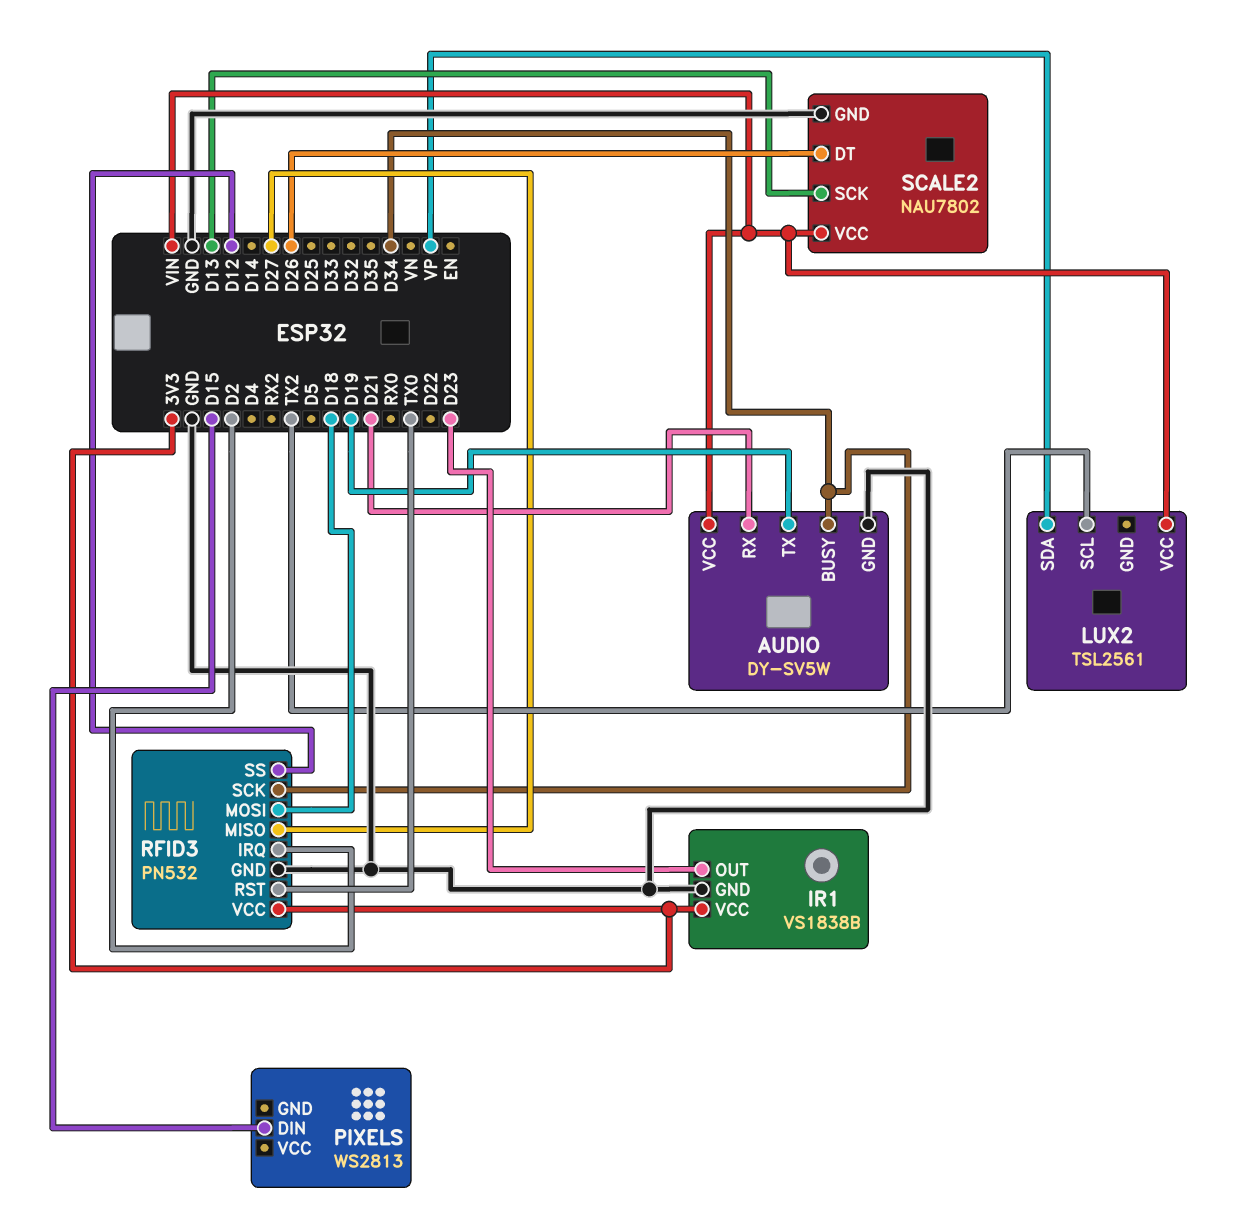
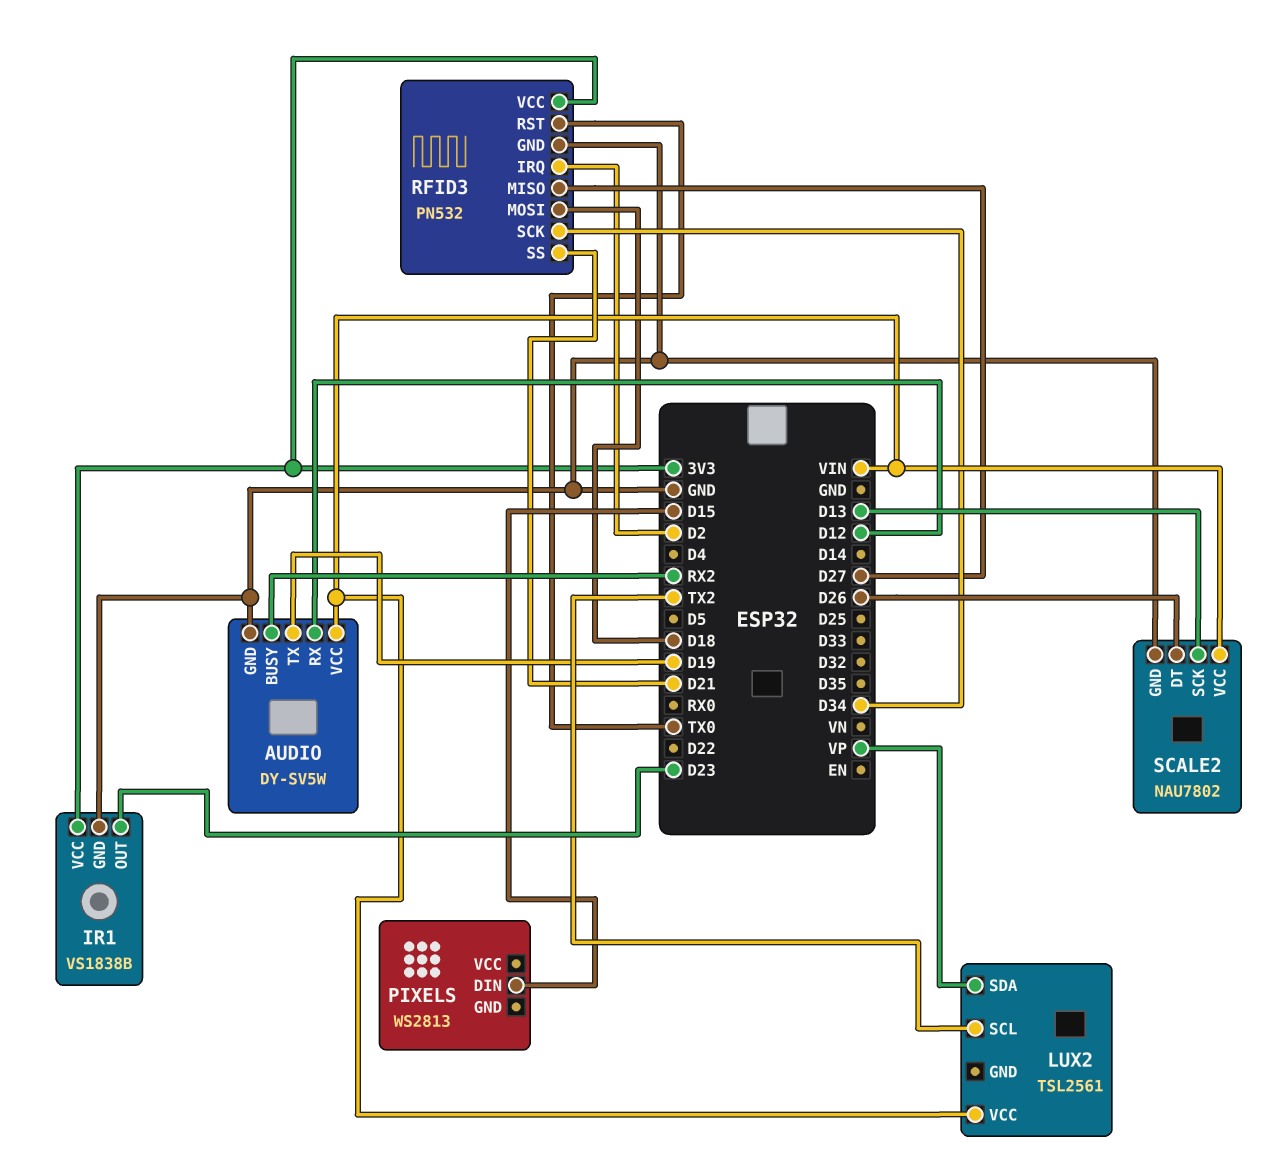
AUDIO pin BUSY: D34 -> RX2
AUDIO pin RX: D21 -> D12
RFID3 pin SS: D12 -> D21

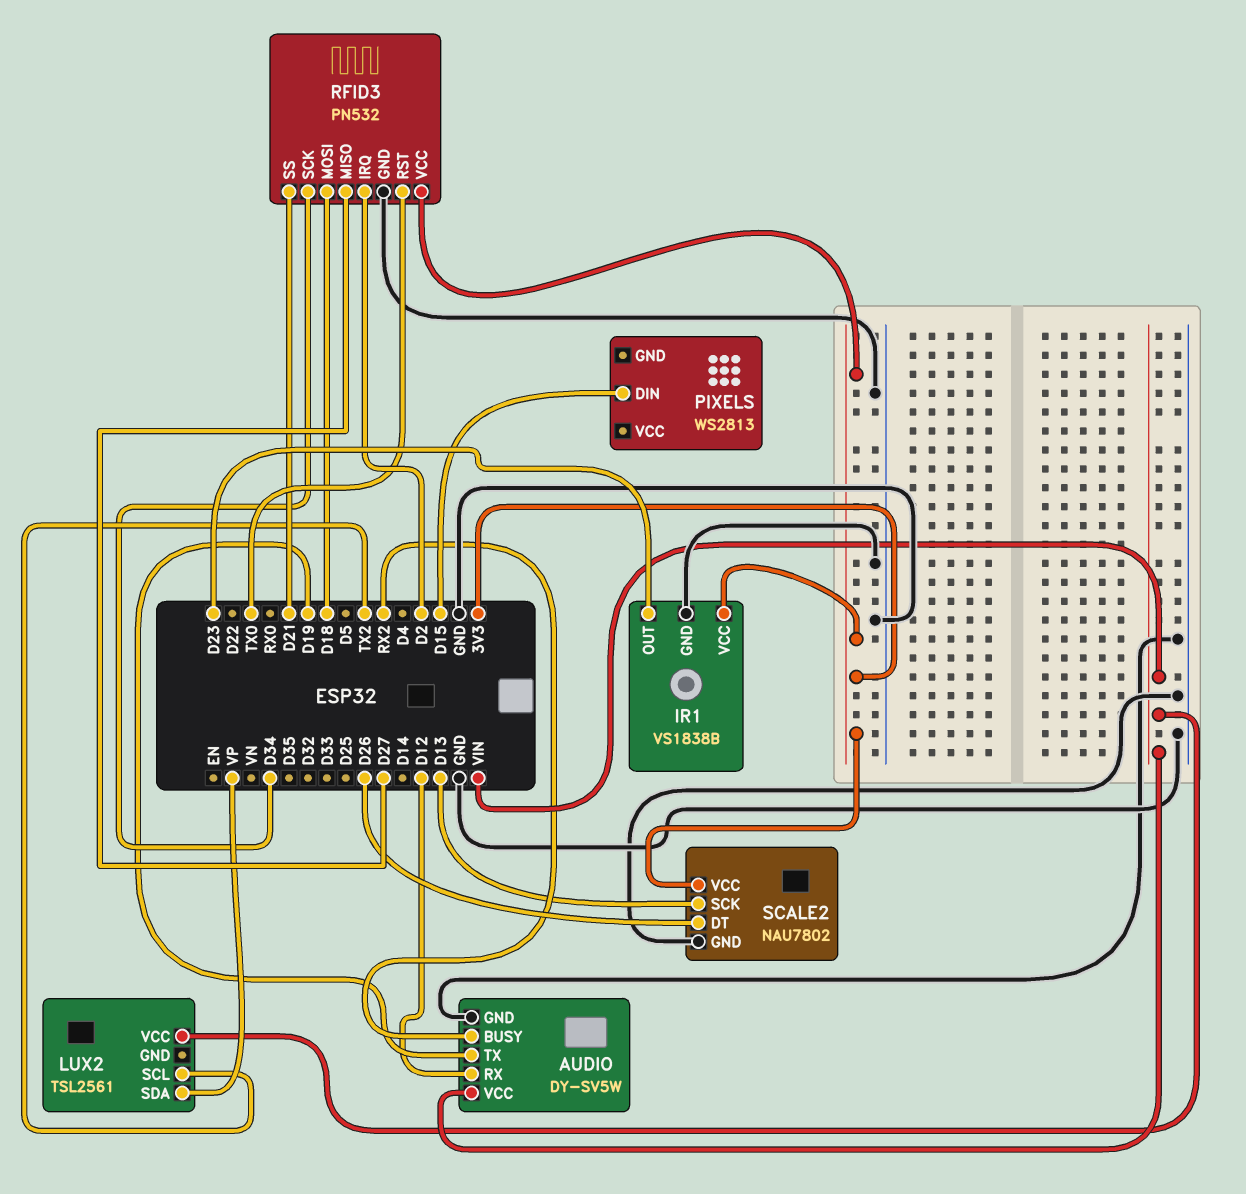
SCALE2 pin VCC: VIN -> 3V3

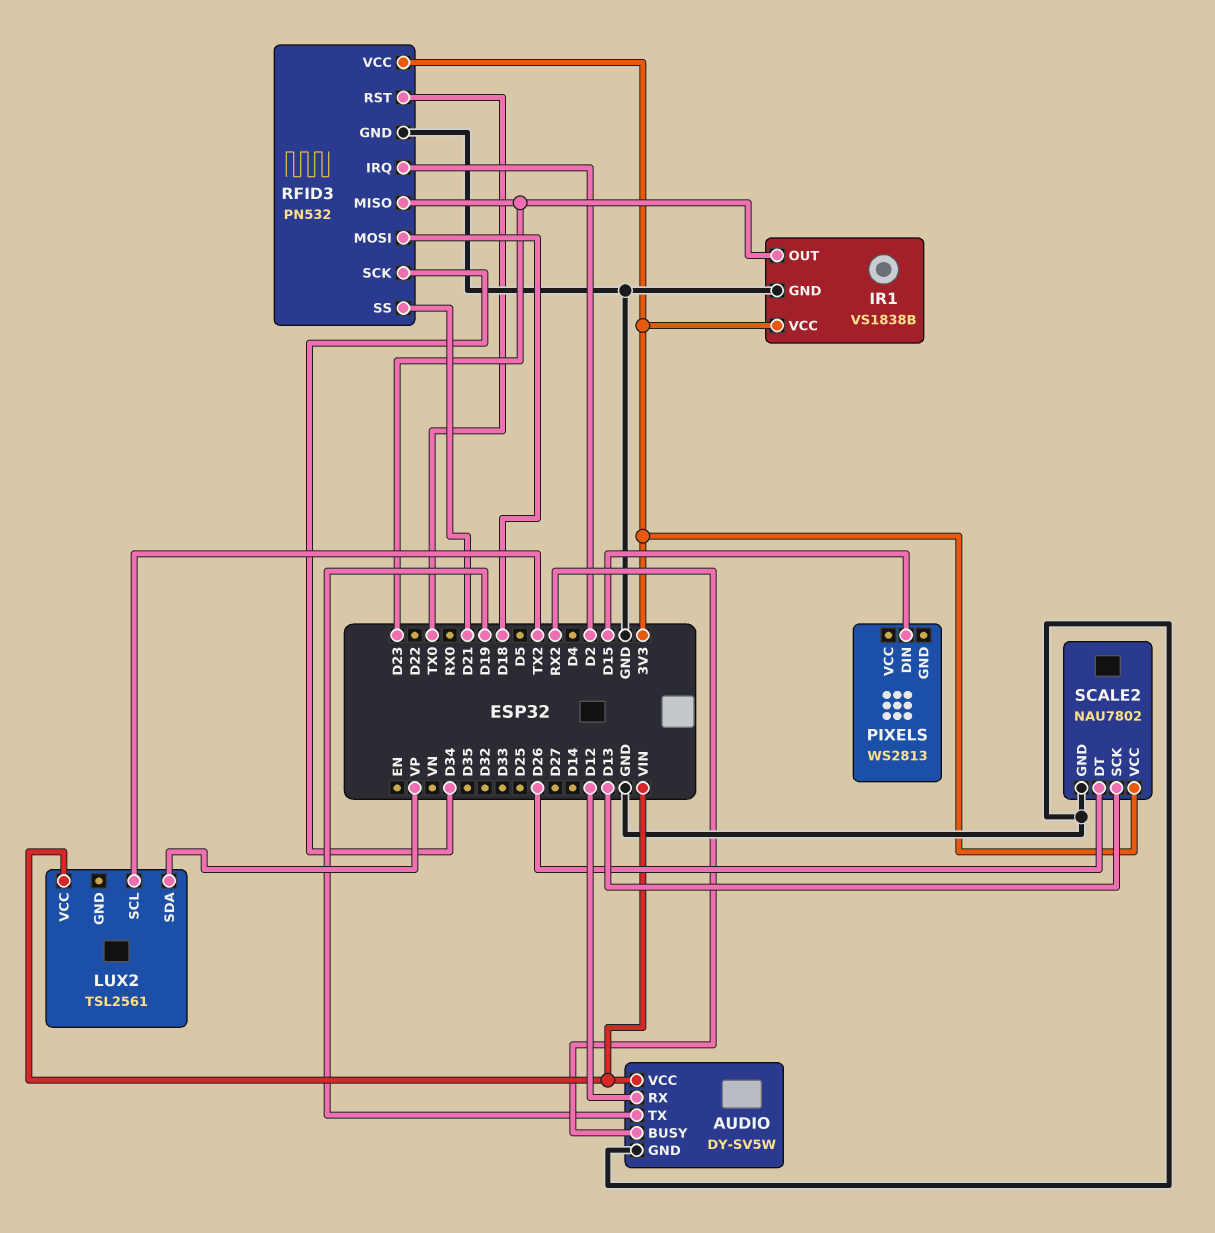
RFID3 pin MISO: D27 -> D23

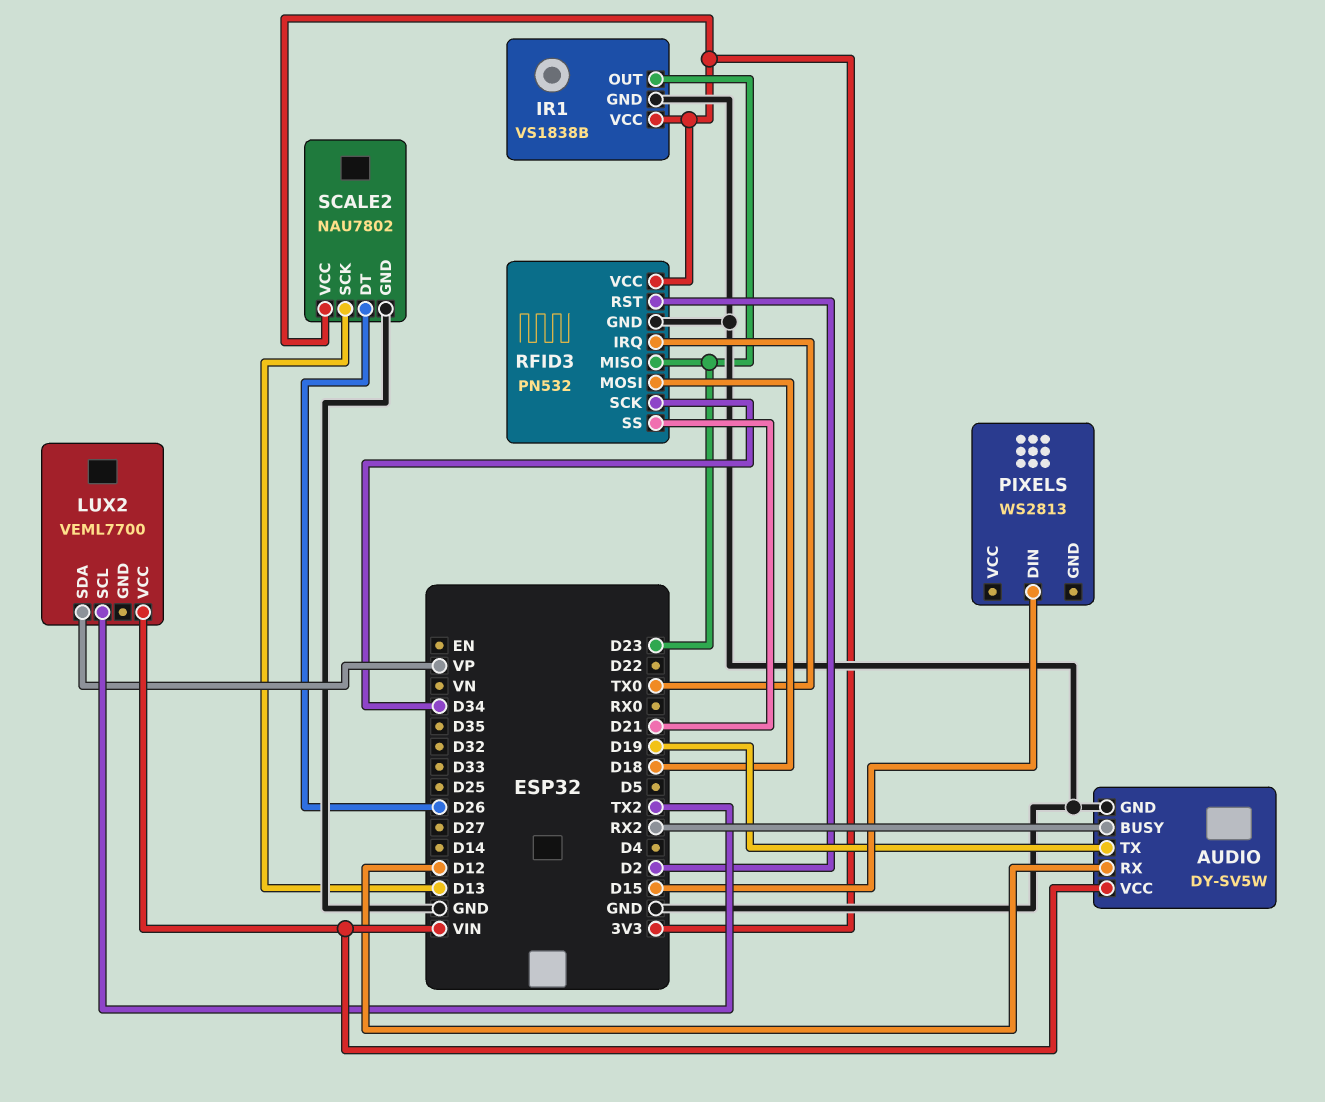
LUX2: TSL2561 -> VEML7700
RFID3 pin IRQ: D2 -> TX0
RFID3 pin RST: TX0 -> D2

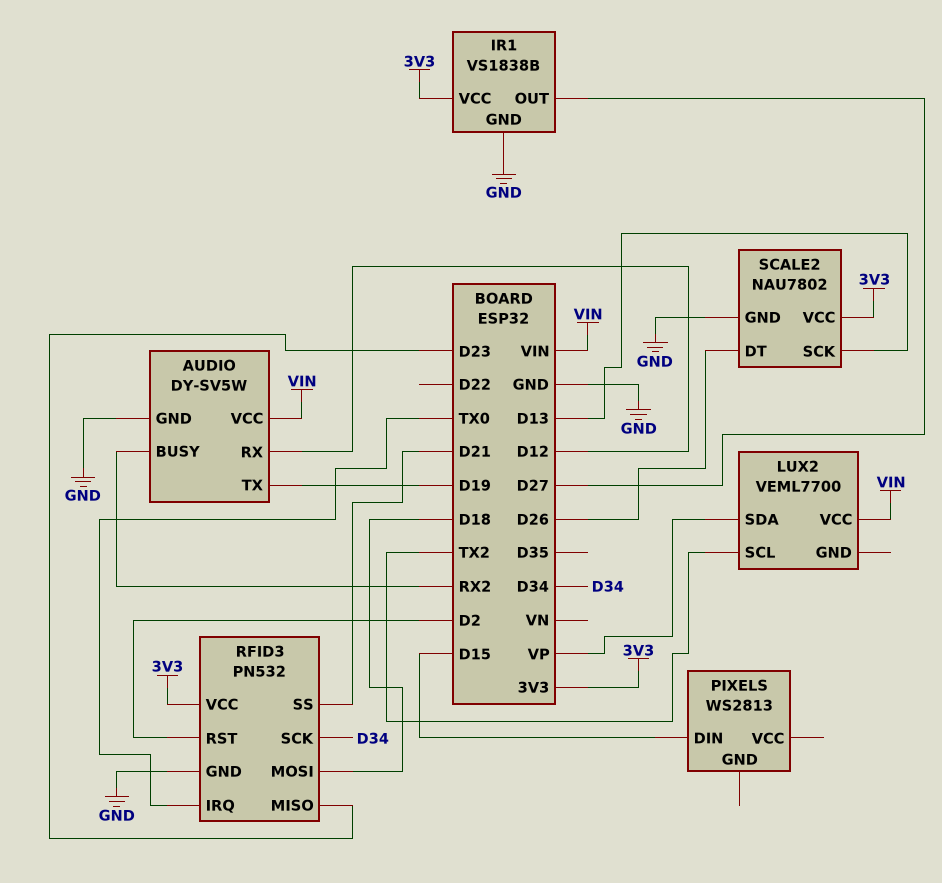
IR1 pin OUT: D23 -> D27

